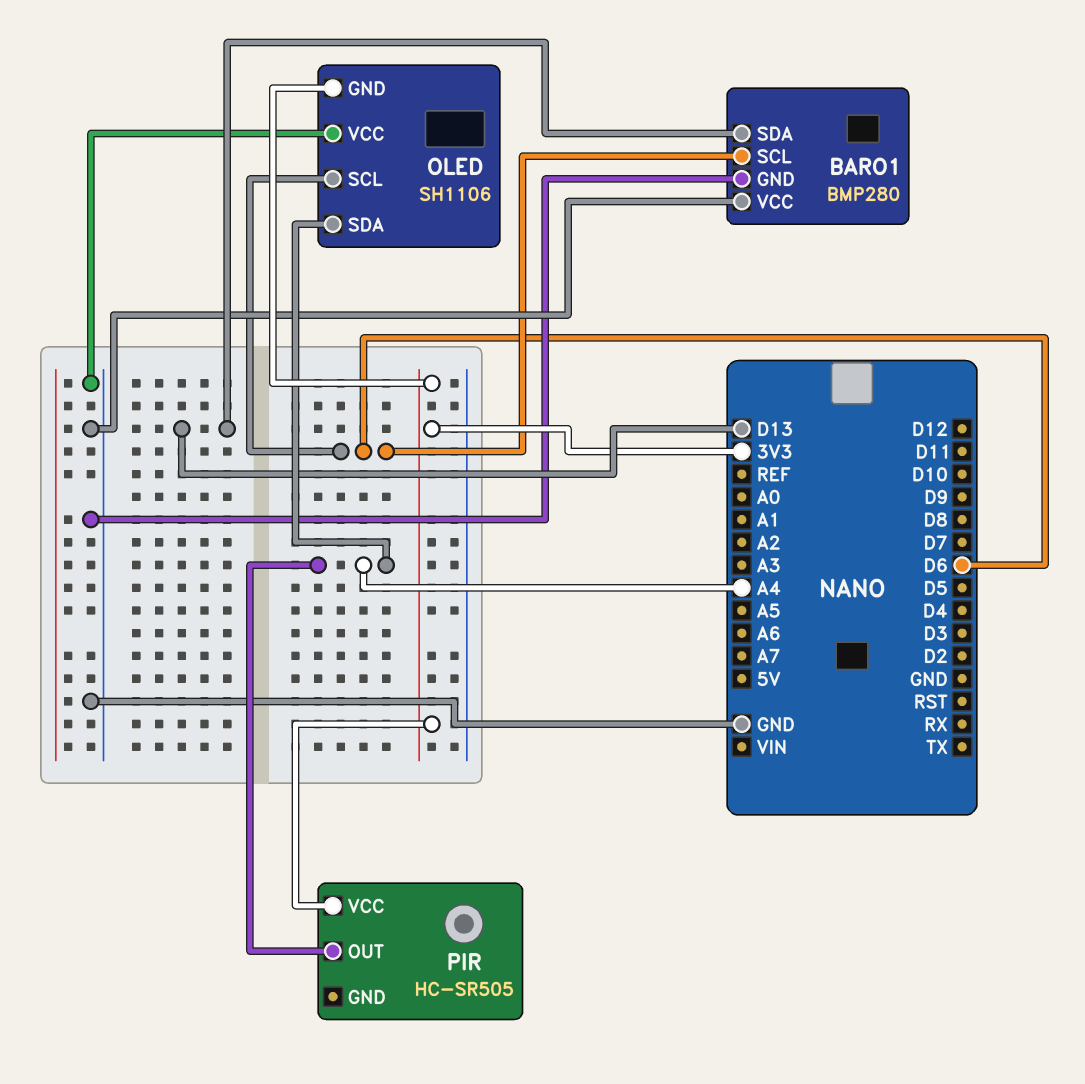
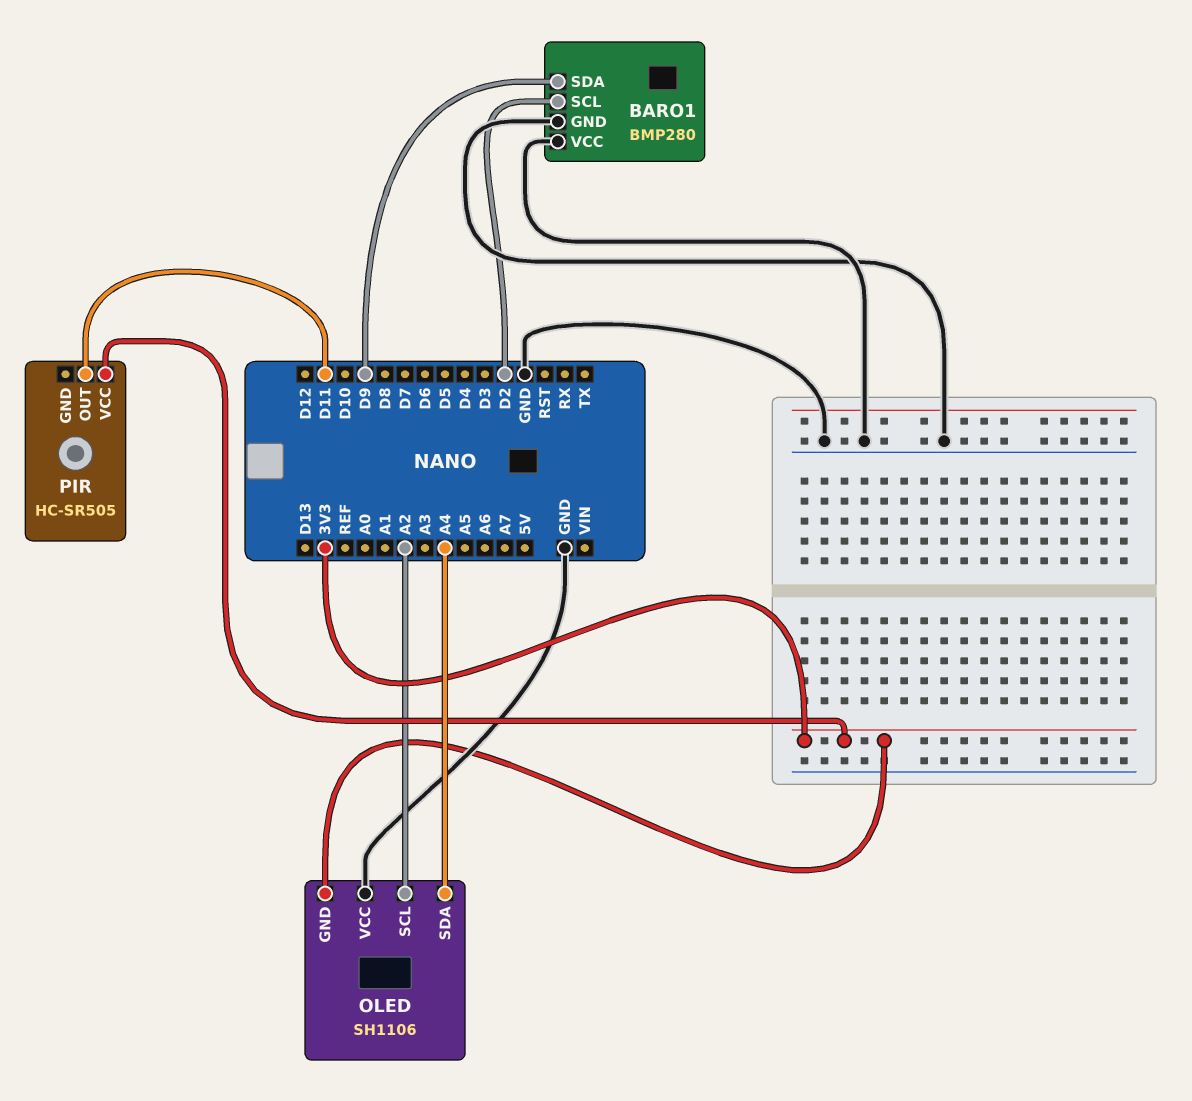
BARO1 pin SCL: D6 -> D2
BARO1 pin SDA: D13 -> D9
OLED pin SCL: D6 -> A2
PIR pin OUT: A4 -> D11

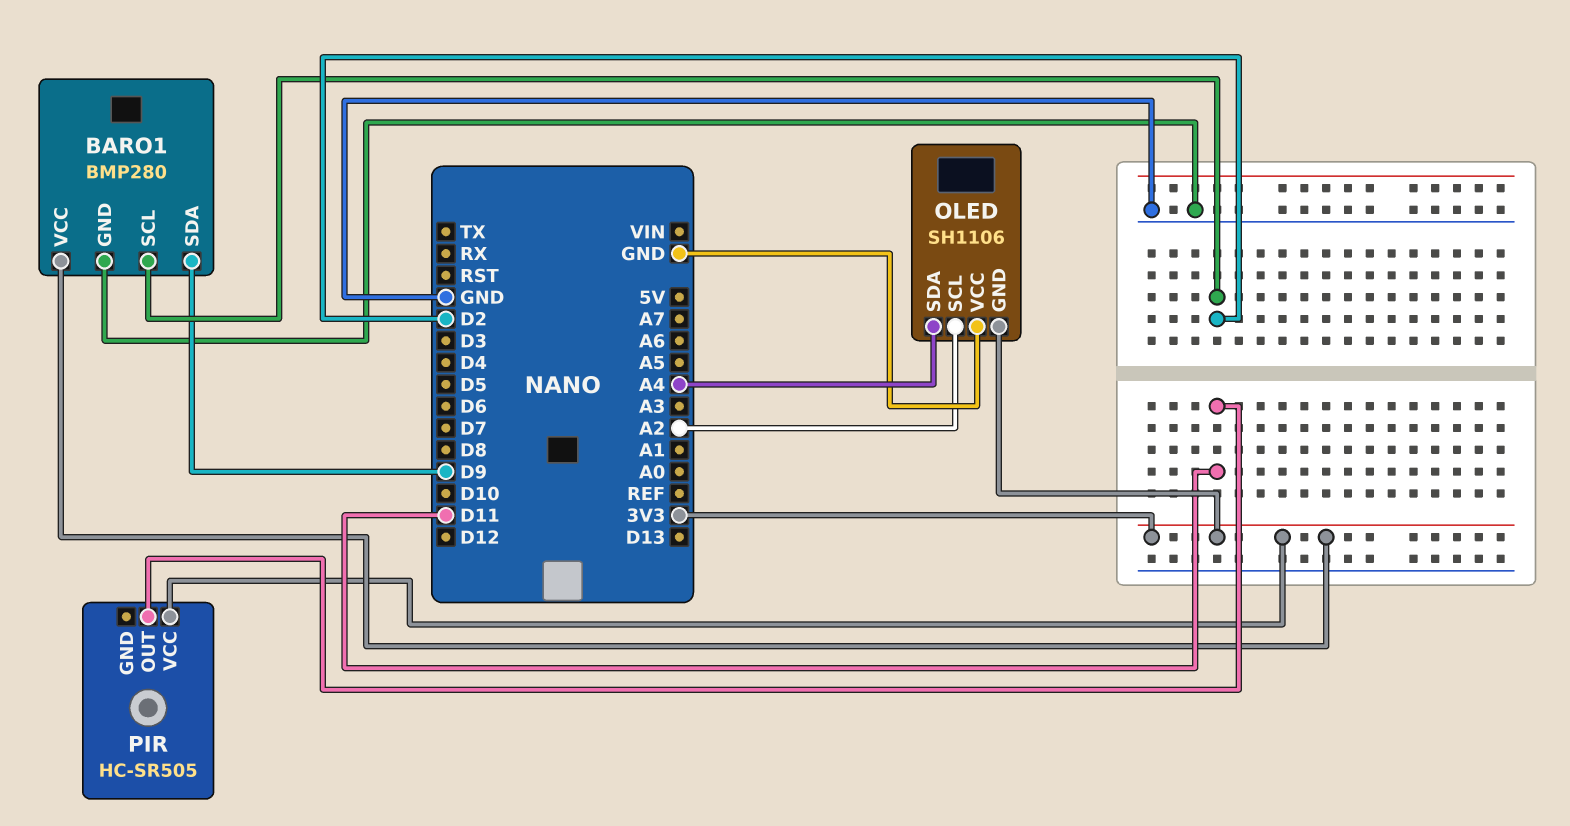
BARO1 pin VCC: GND -> 3V3

